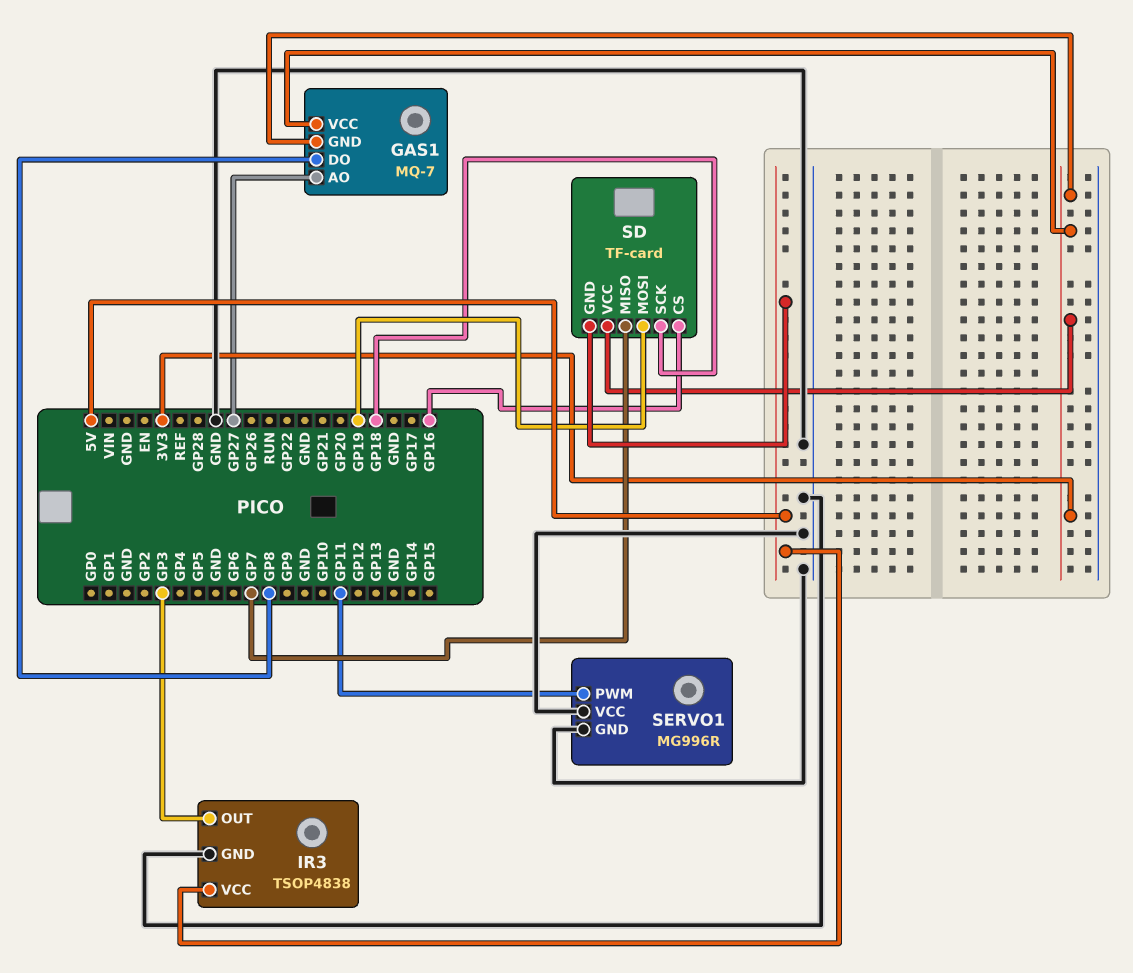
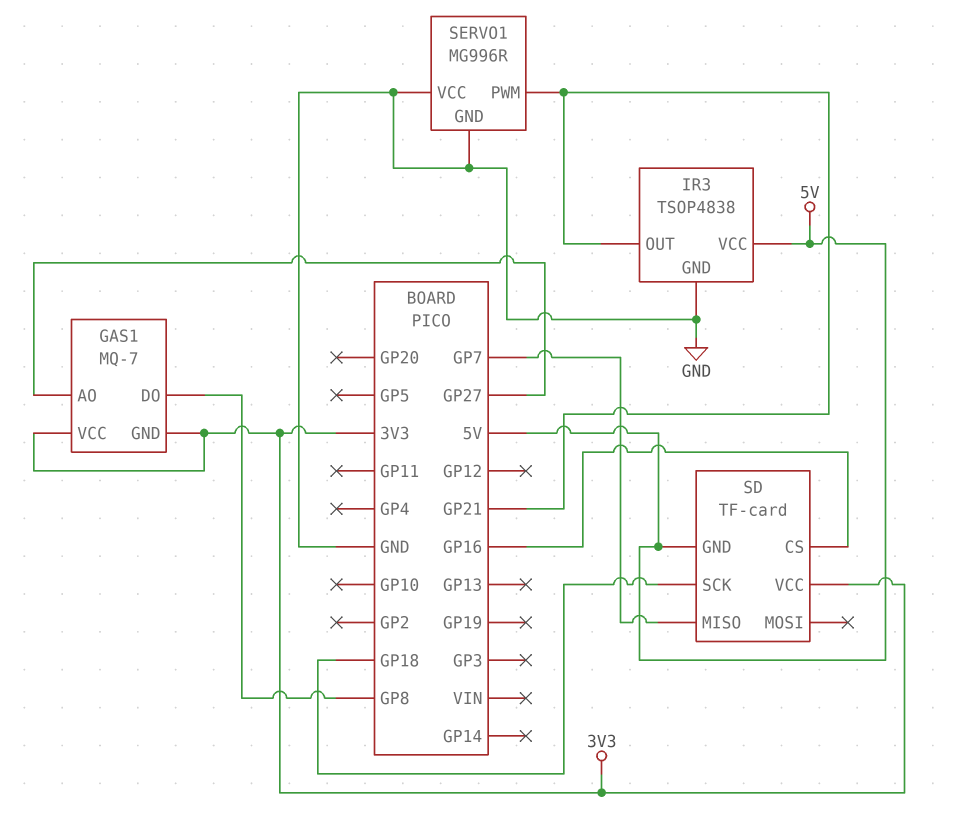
IR3 pin OUT: GP3 -> GP21
SD pin MOSI: GP19 -> none
SERVO1 pin PWM: GP11 -> GP21

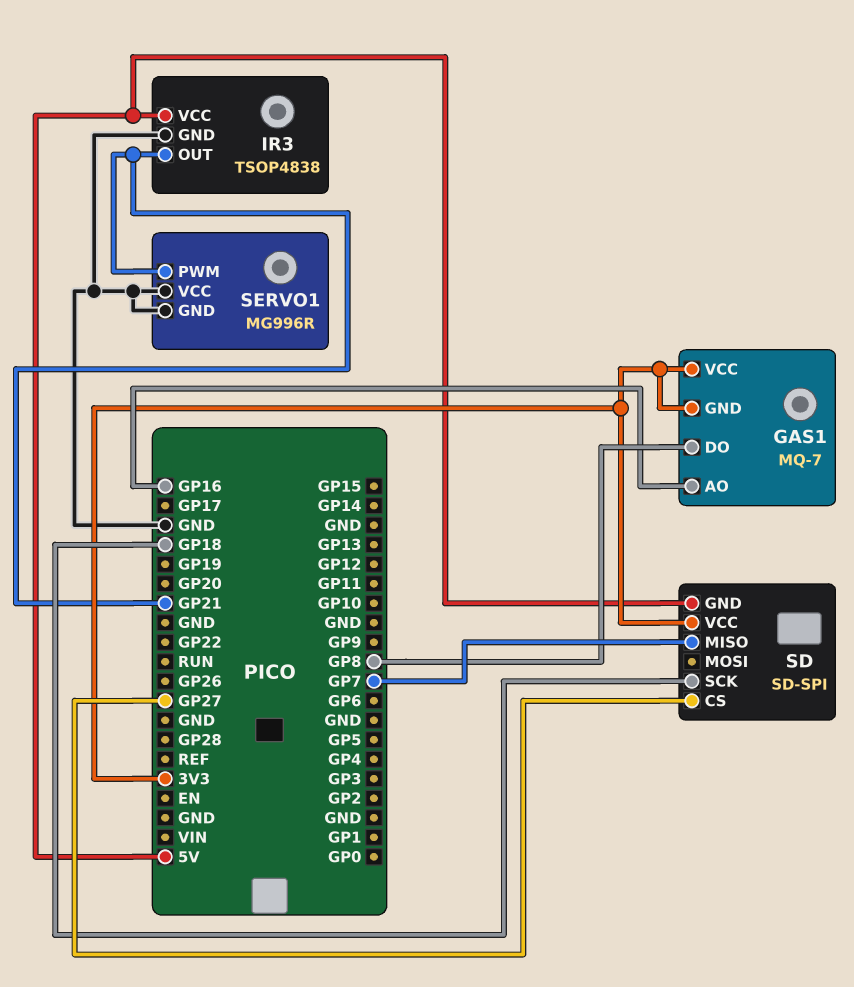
GAS1 pin AO: GP27 -> GP16
SD: TF-card -> SD-SPI
SD pin CS: GP16 -> GP27

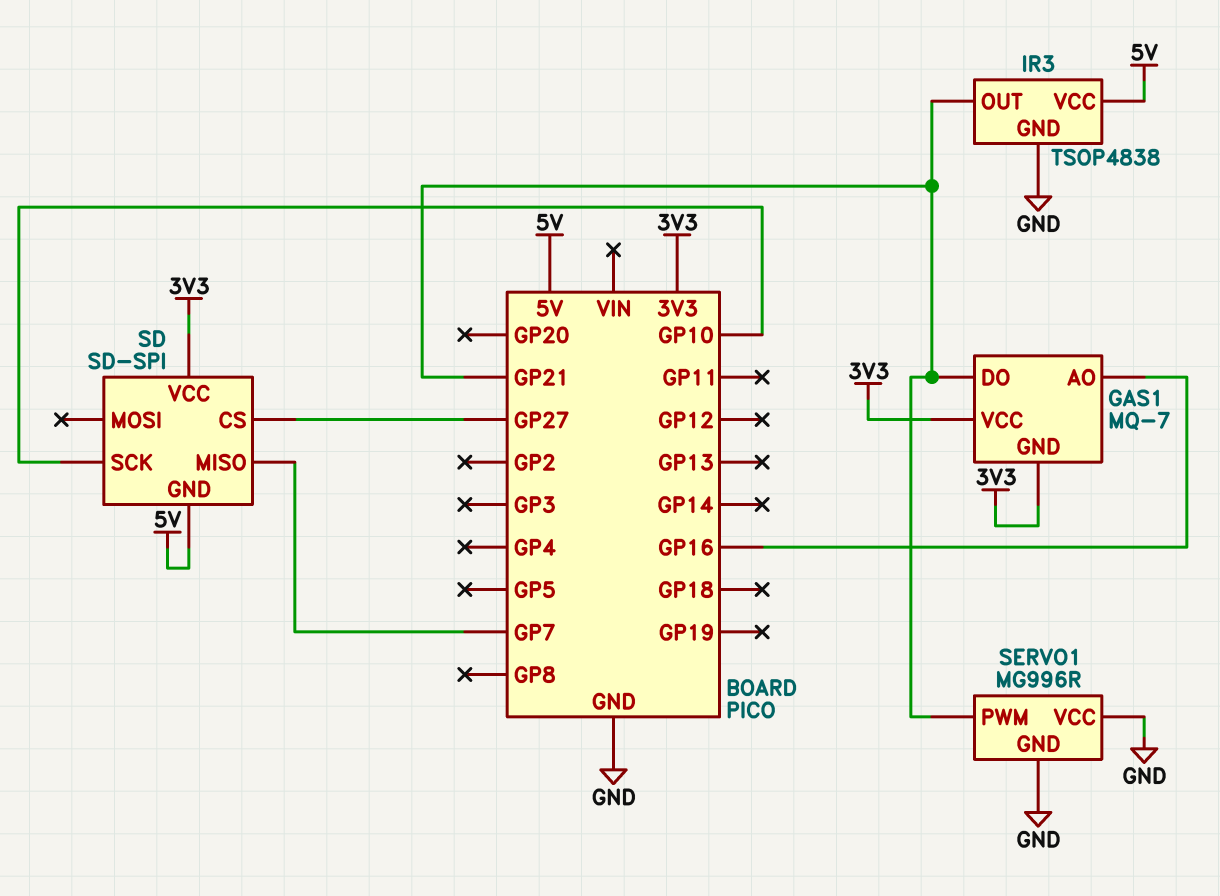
GAS1 pin DO: GP8 -> GP21
SD pin SCK: GP18 -> GP10

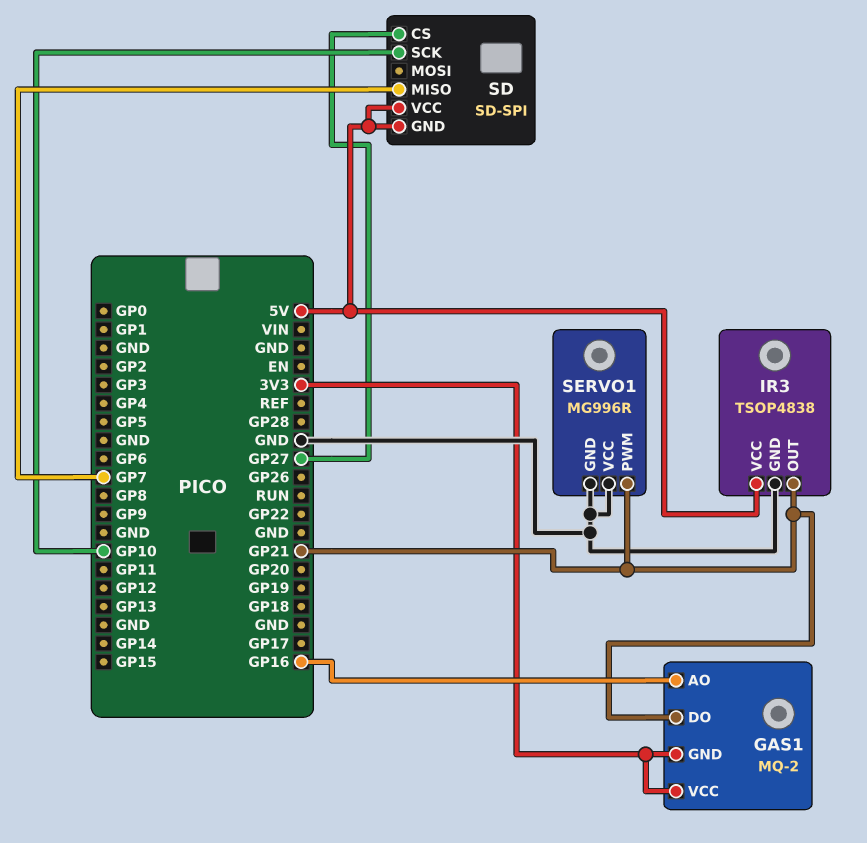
GAS1: MQ-7 -> MQ-2
SD pin VCC: 3V3 -> 5V

